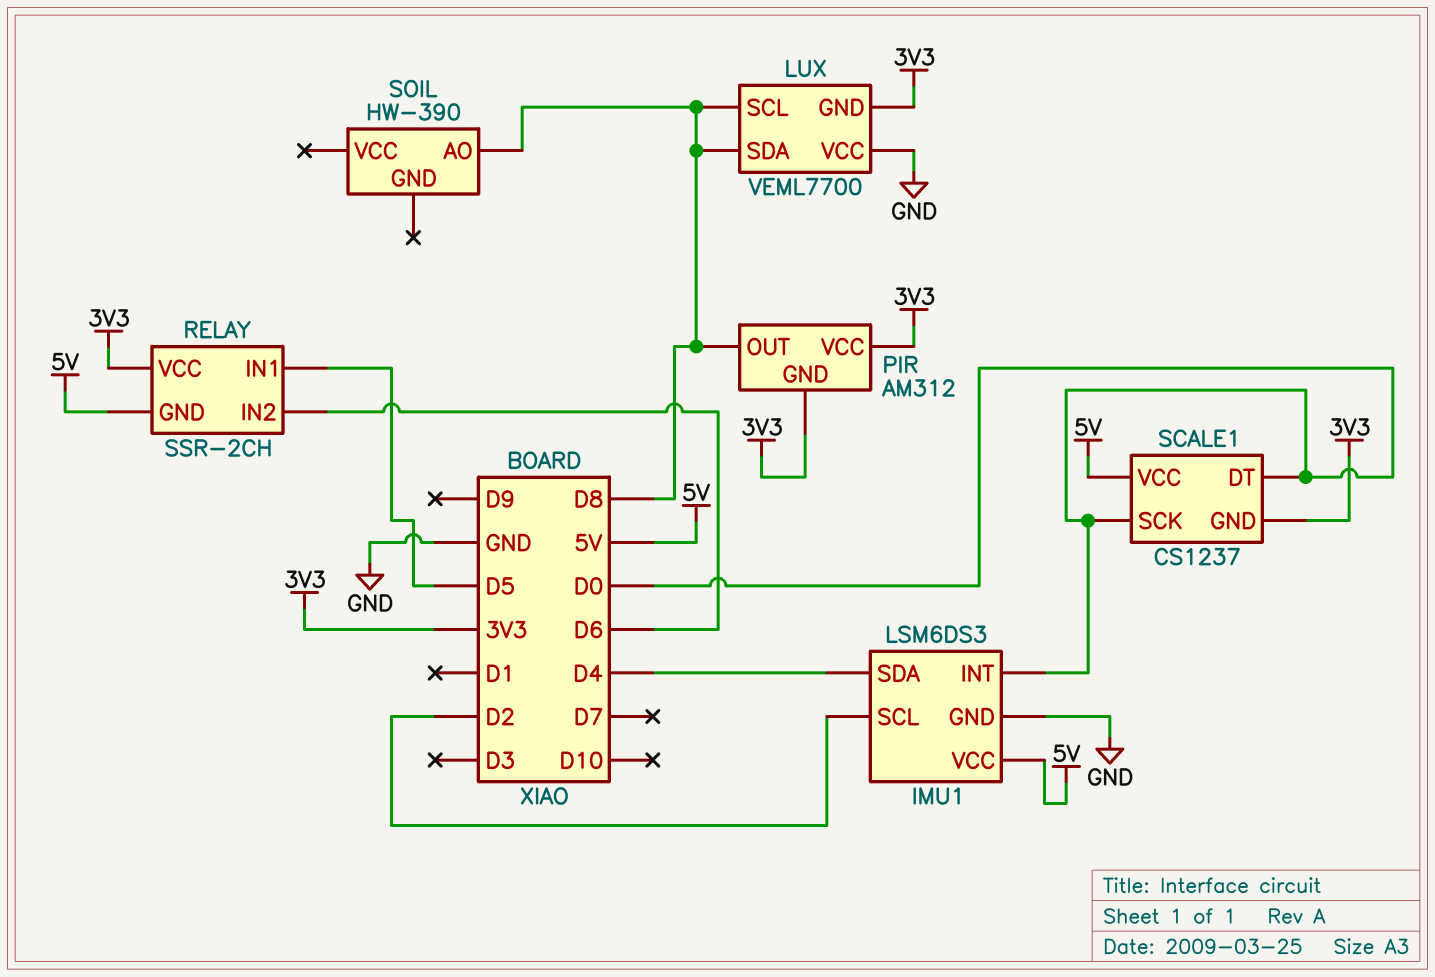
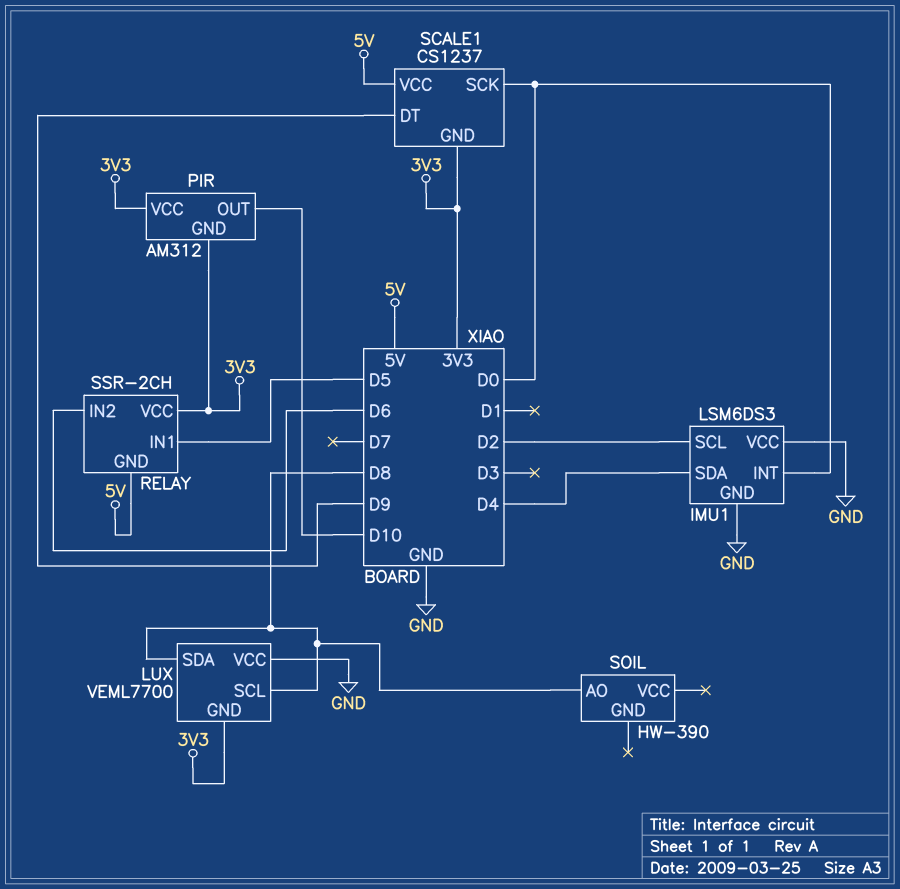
IMU1 pin VCC: 5V -> GND
PIR pin OUT: D8 -> D10
SCALE1 pin DT: D0 -> D9

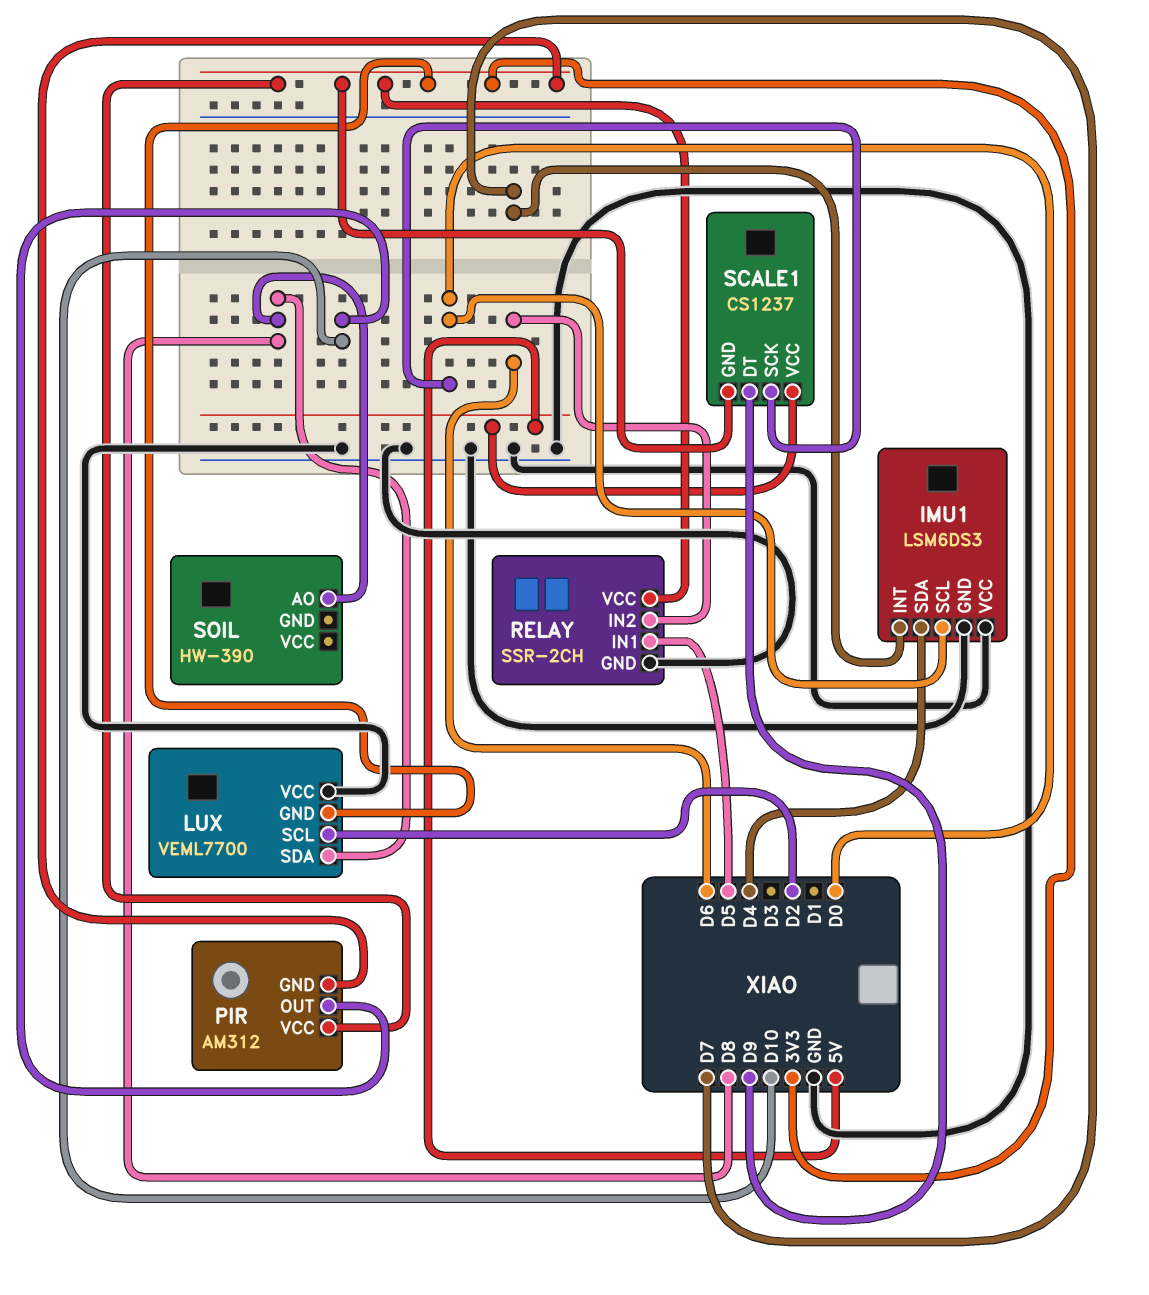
IMU1 pin INT: D0 -> D7
IMU1 pin SCL: D2 -> D0
LUX pin SCL: D8 -> D2
RELAY pin GND: 5V -> GND

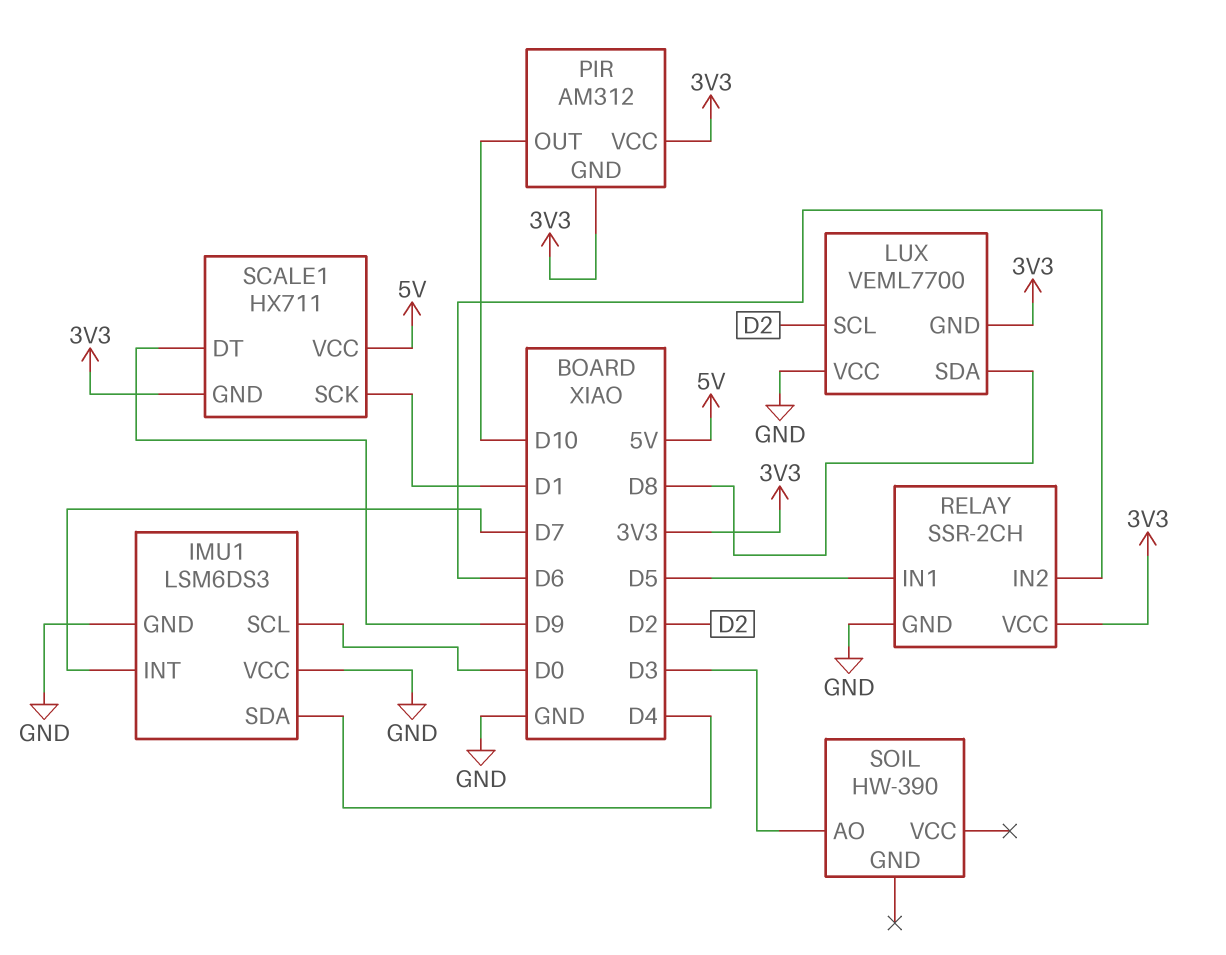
SCALE1: CS1237 -> HX711
SCALE1 pin SCK: D0 -> D1
SOIL pin AO: D8 -> D3

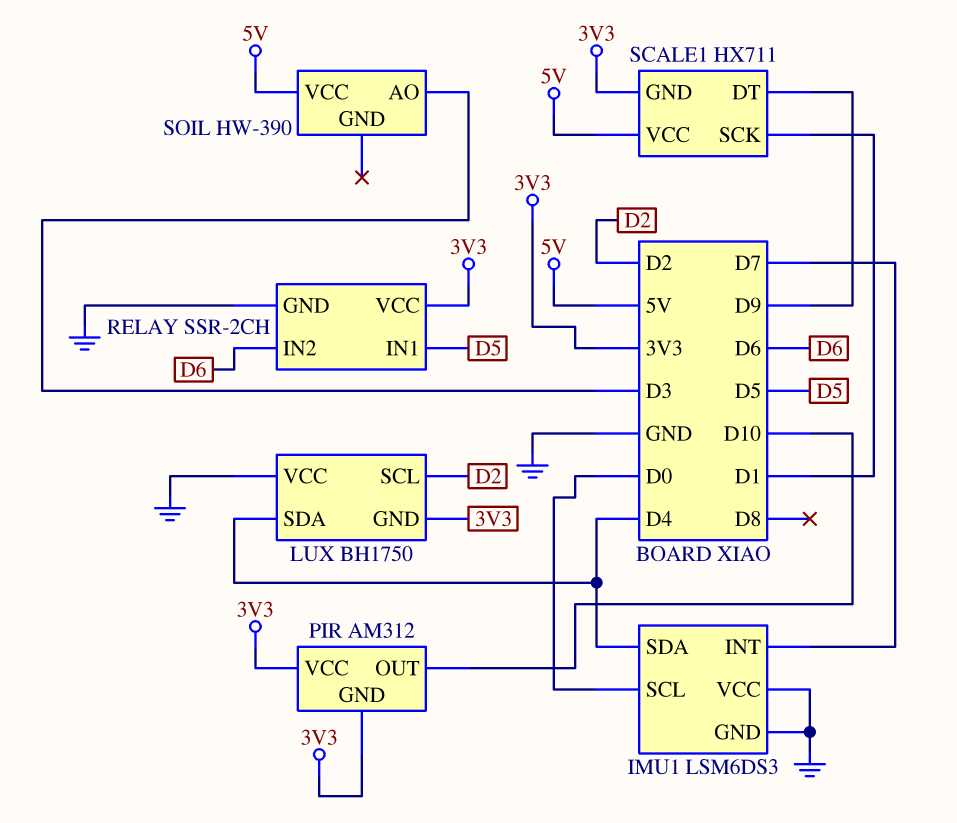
LUX: VEML7700 -> BH1750
LUX pin SDA: D8 -> D4
SOIL pin VCC: none -> 5V

